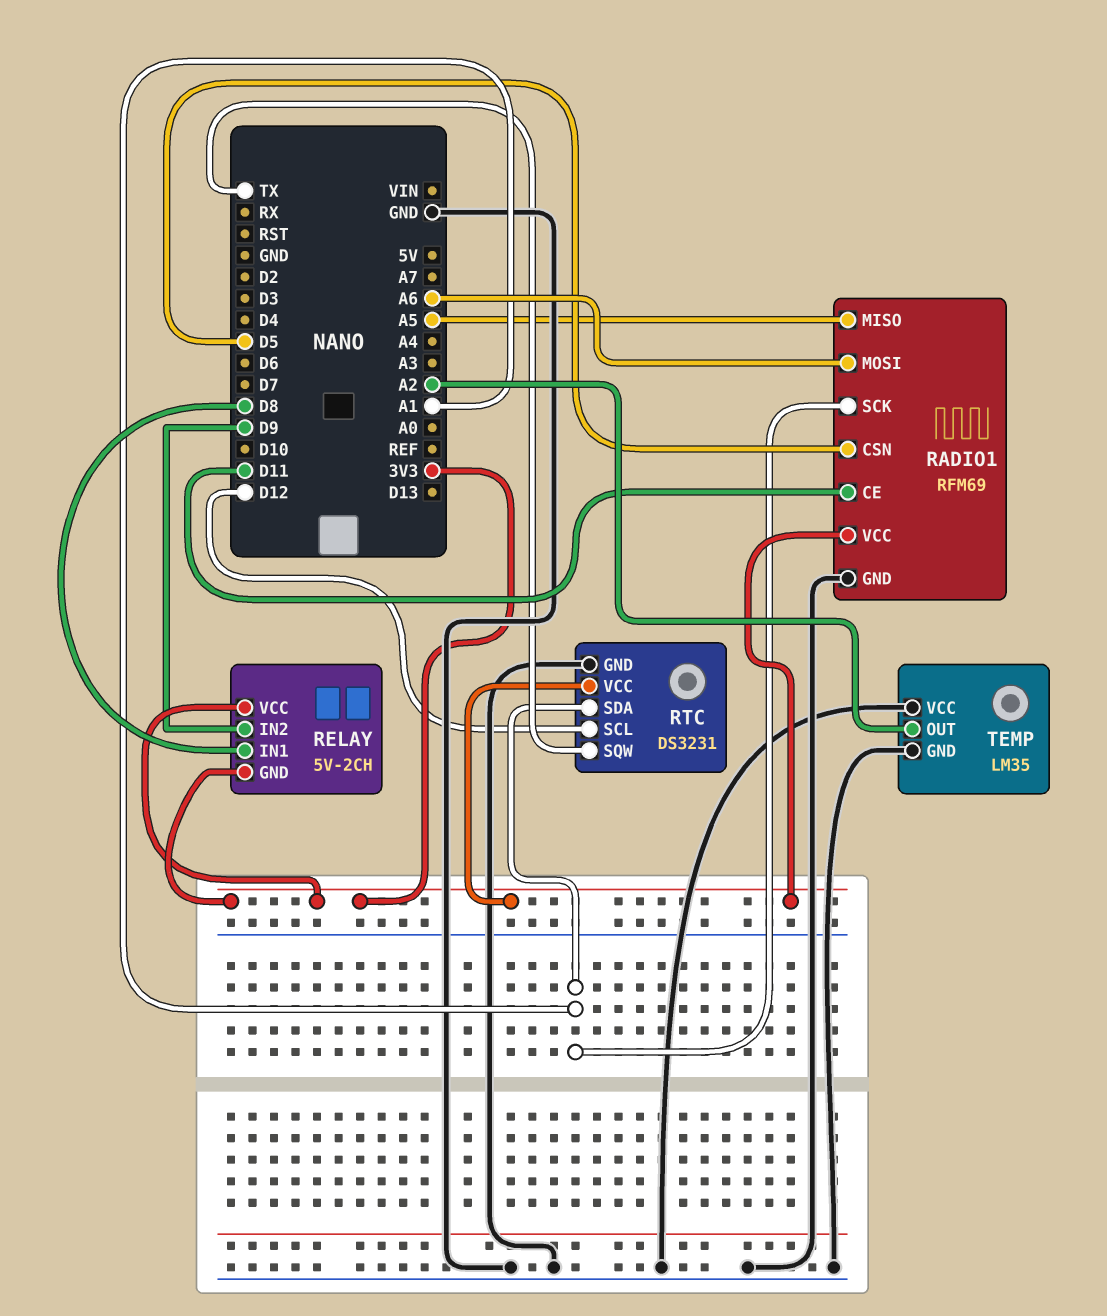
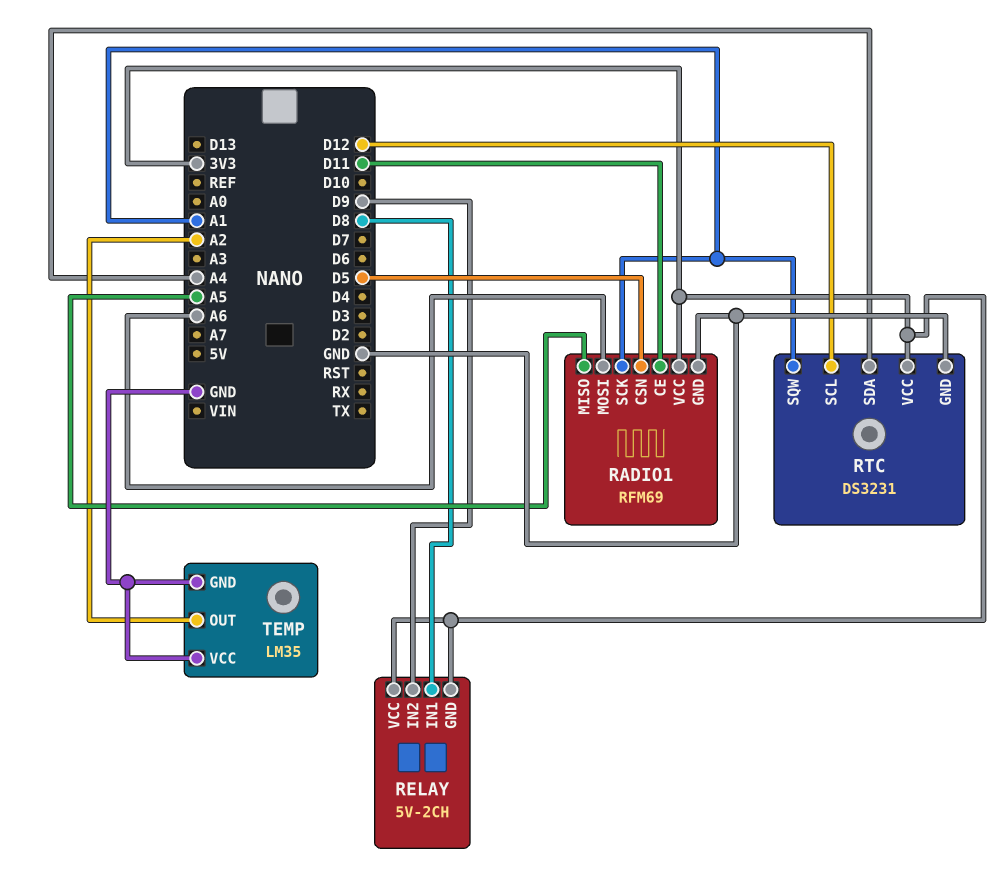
RTC pin SDA: A1 -> A4
RTC pin SQW: TX -> A1

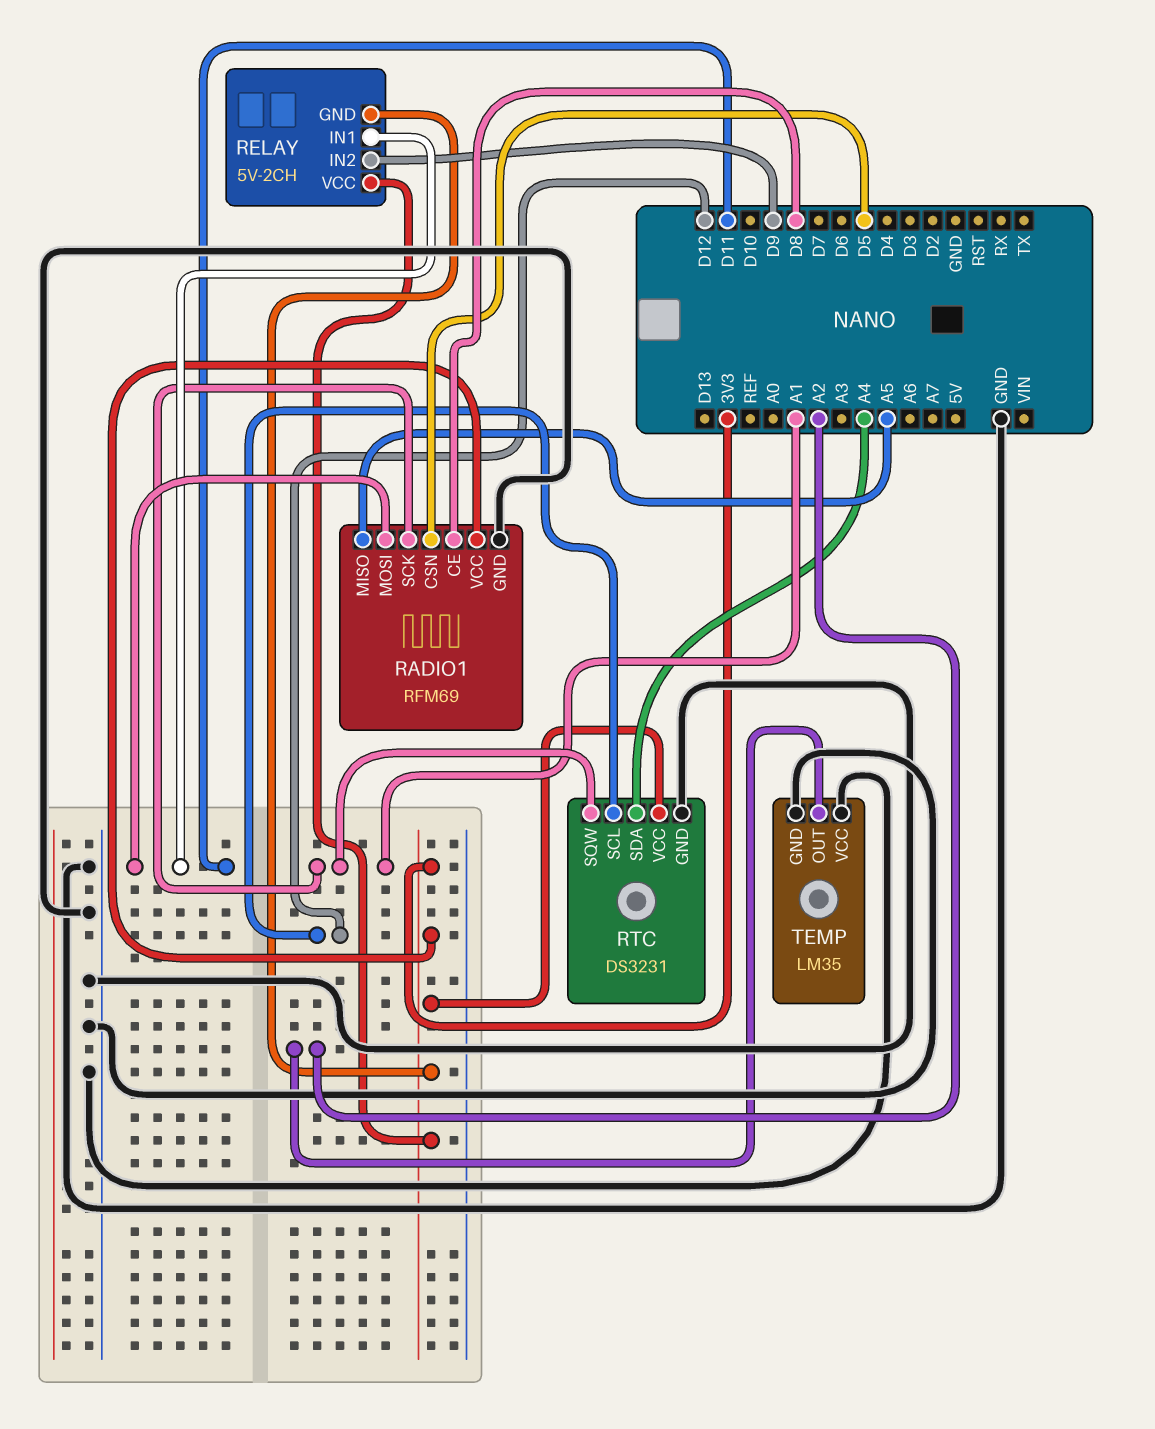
RADIO1 pin CE: D11 -> D8
RADIO1 pin MOSI: A6 -> D11
RELAY pin IN1: D8 -> D11

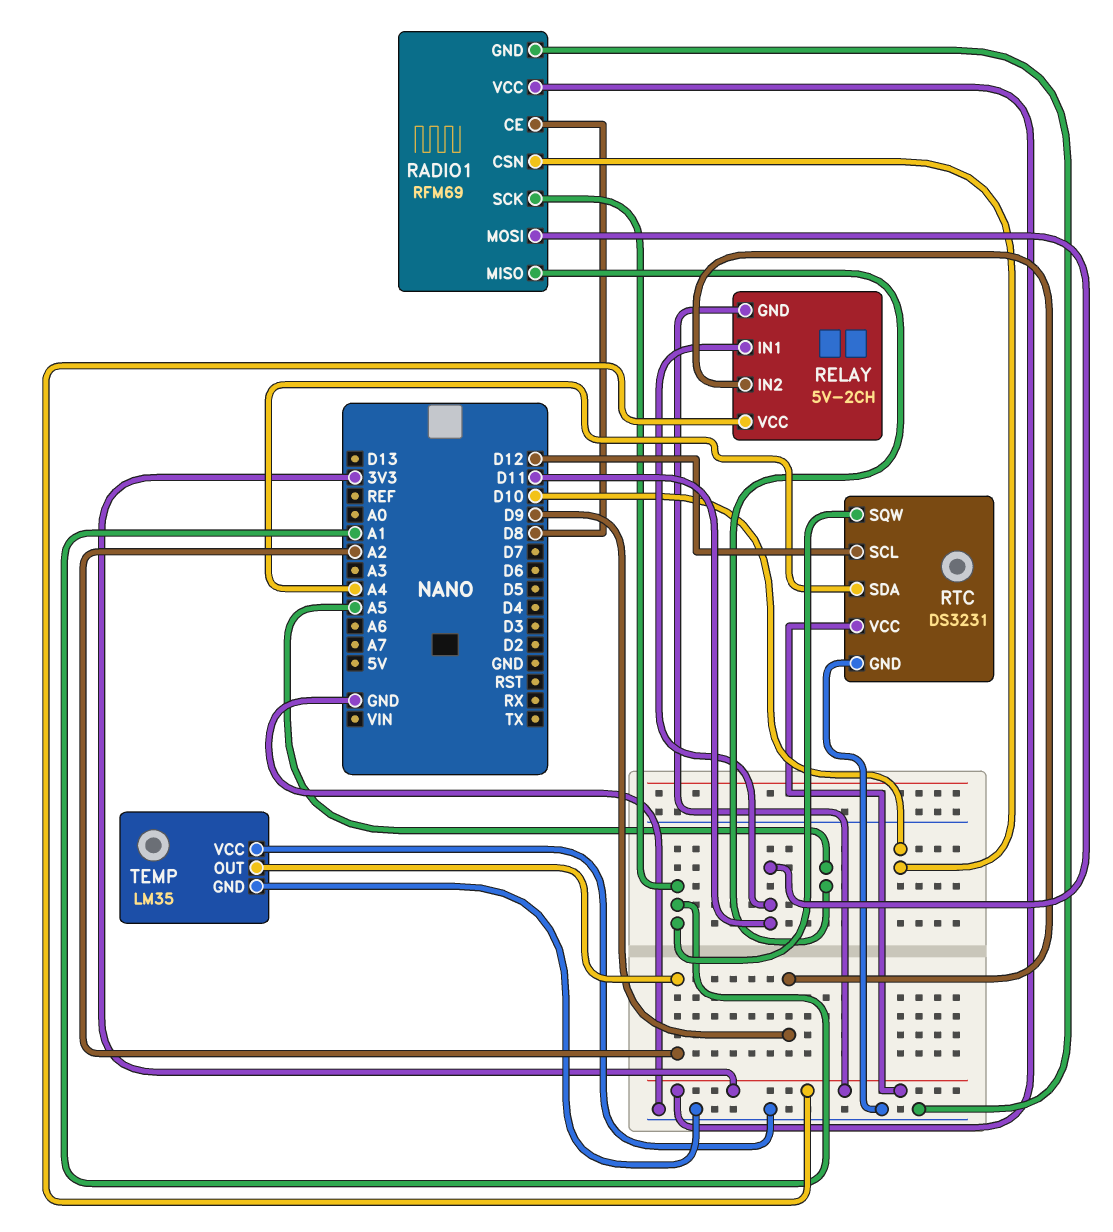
RADIO1 pin CSN: D5 -> D10

